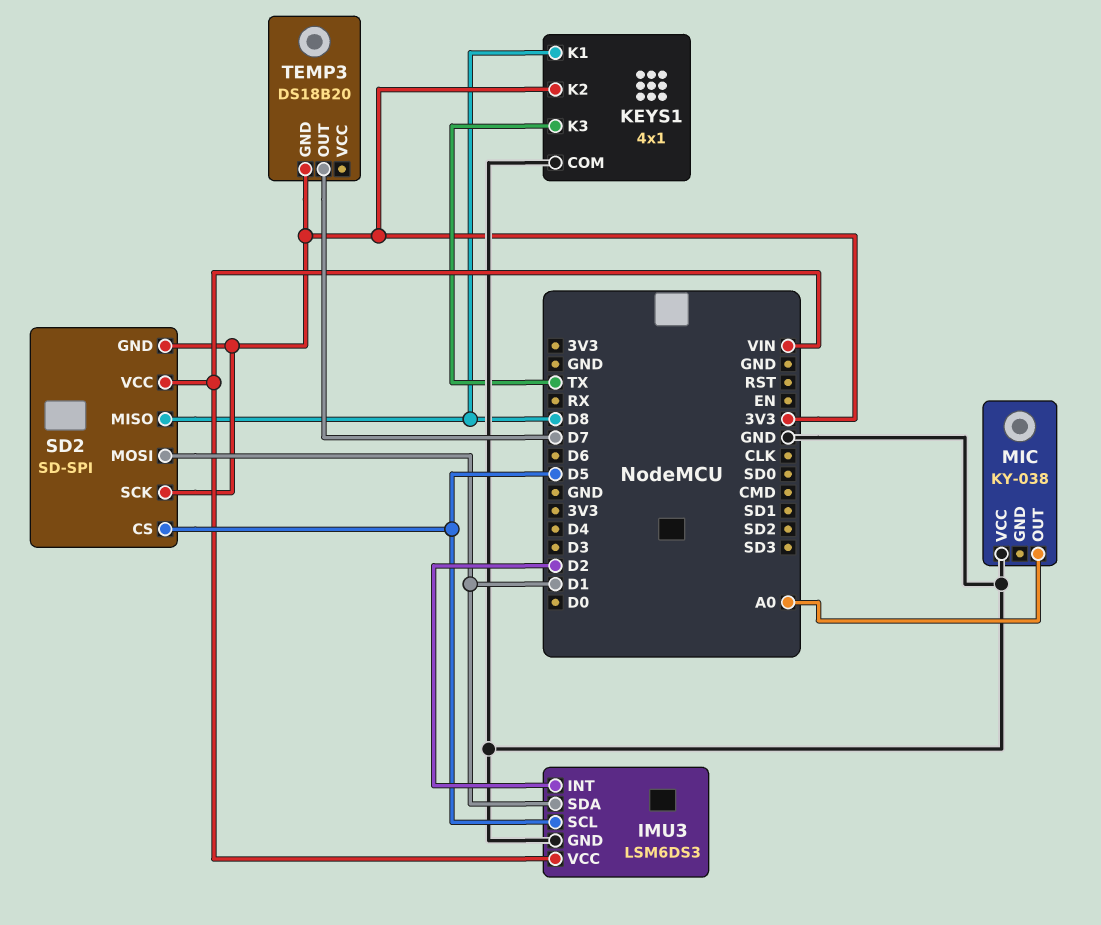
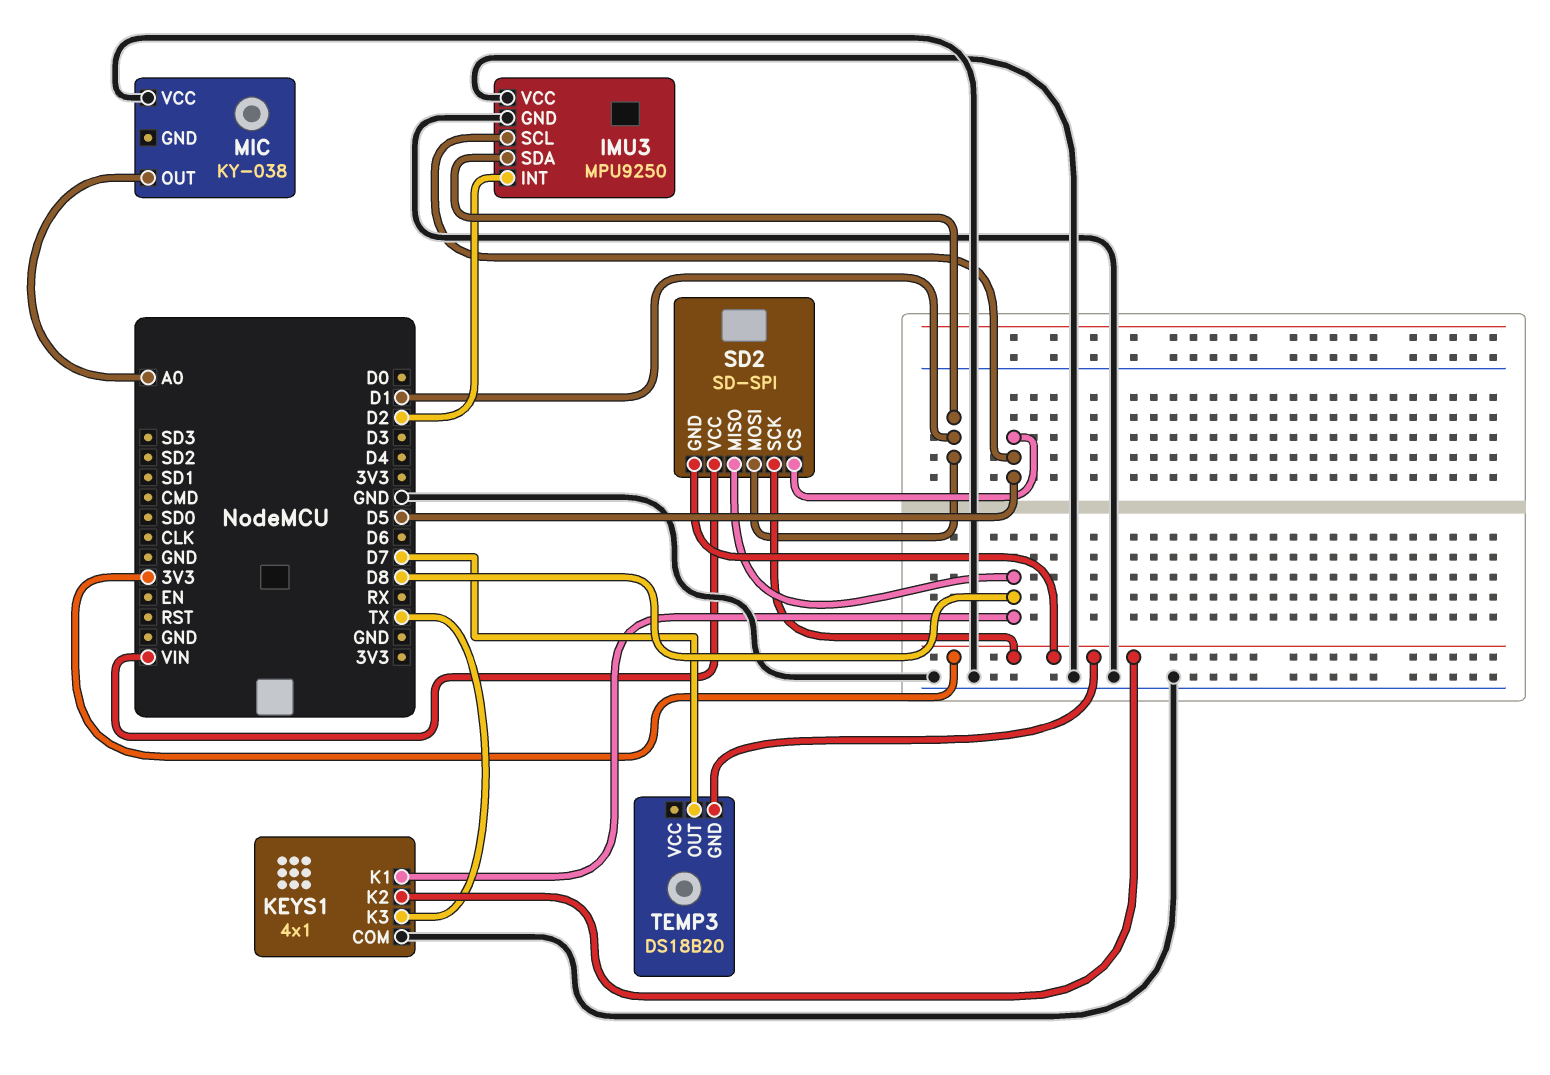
IMU3: LSM6DS3 -> MPU9250
IMU3 pin VCC: VIN -> GND

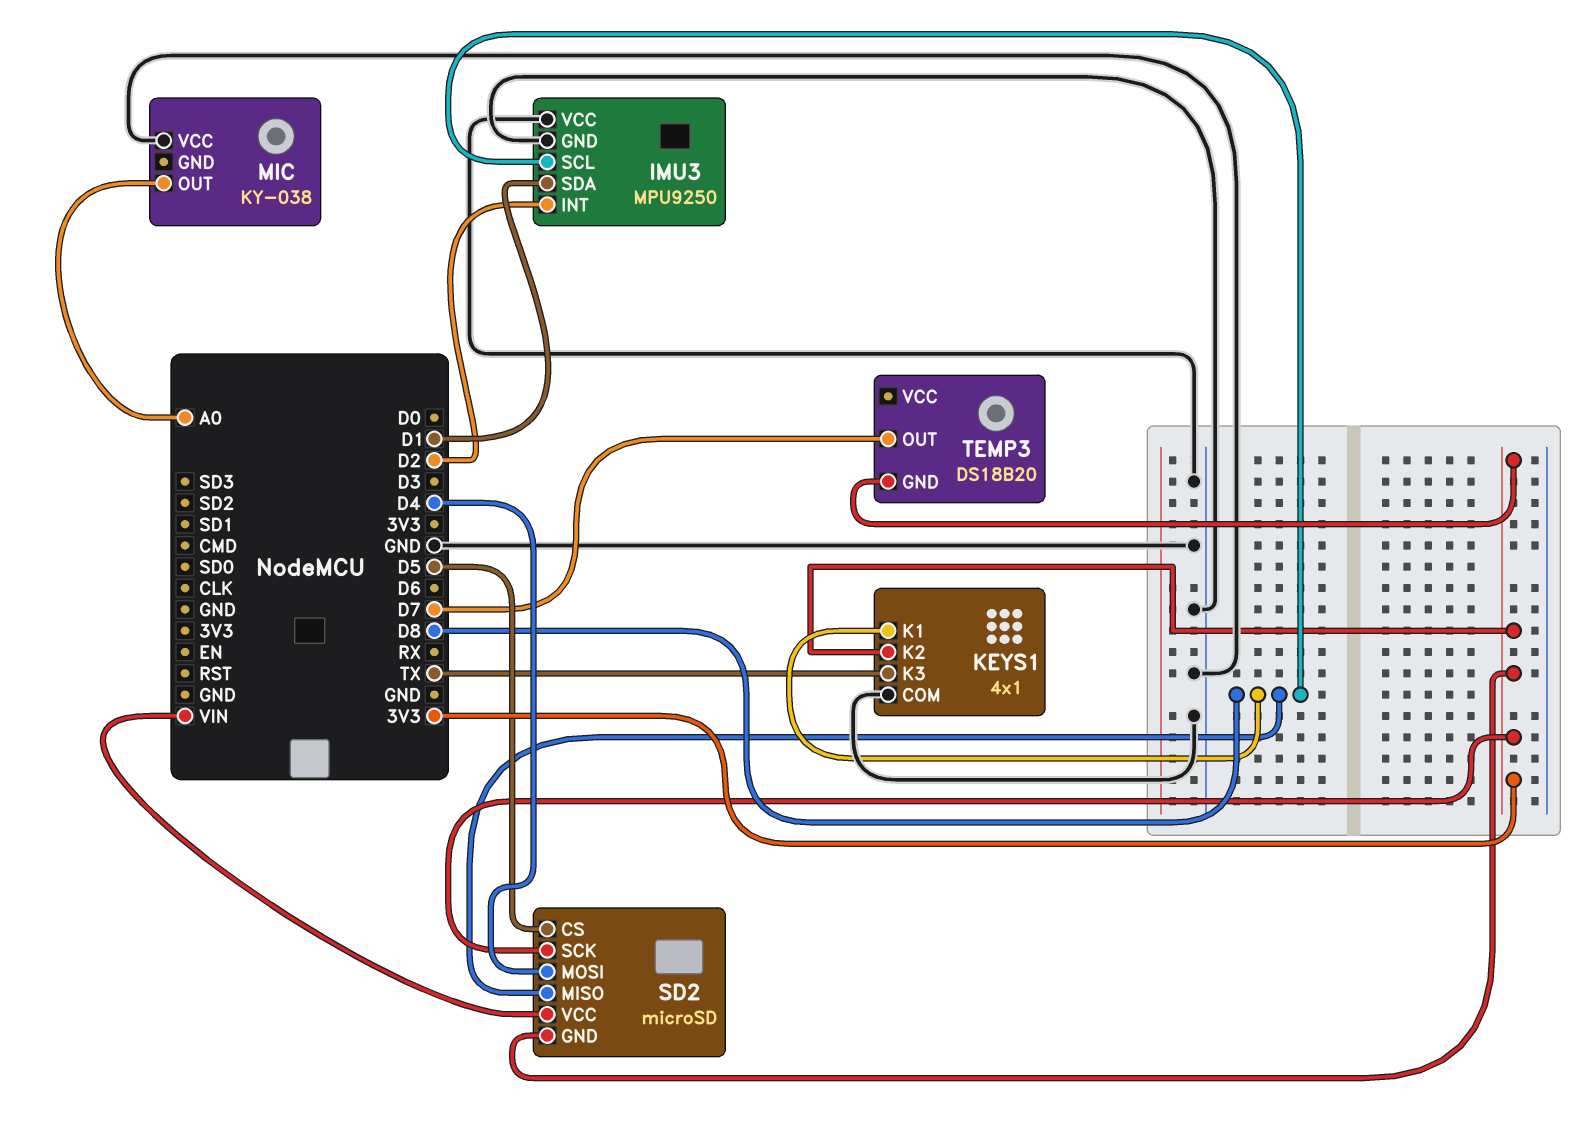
IMU3 pin SCL: D5 -> D8
SD2: SD-SPI -> microSD
SD2 pin MOSI: D1 -> D4

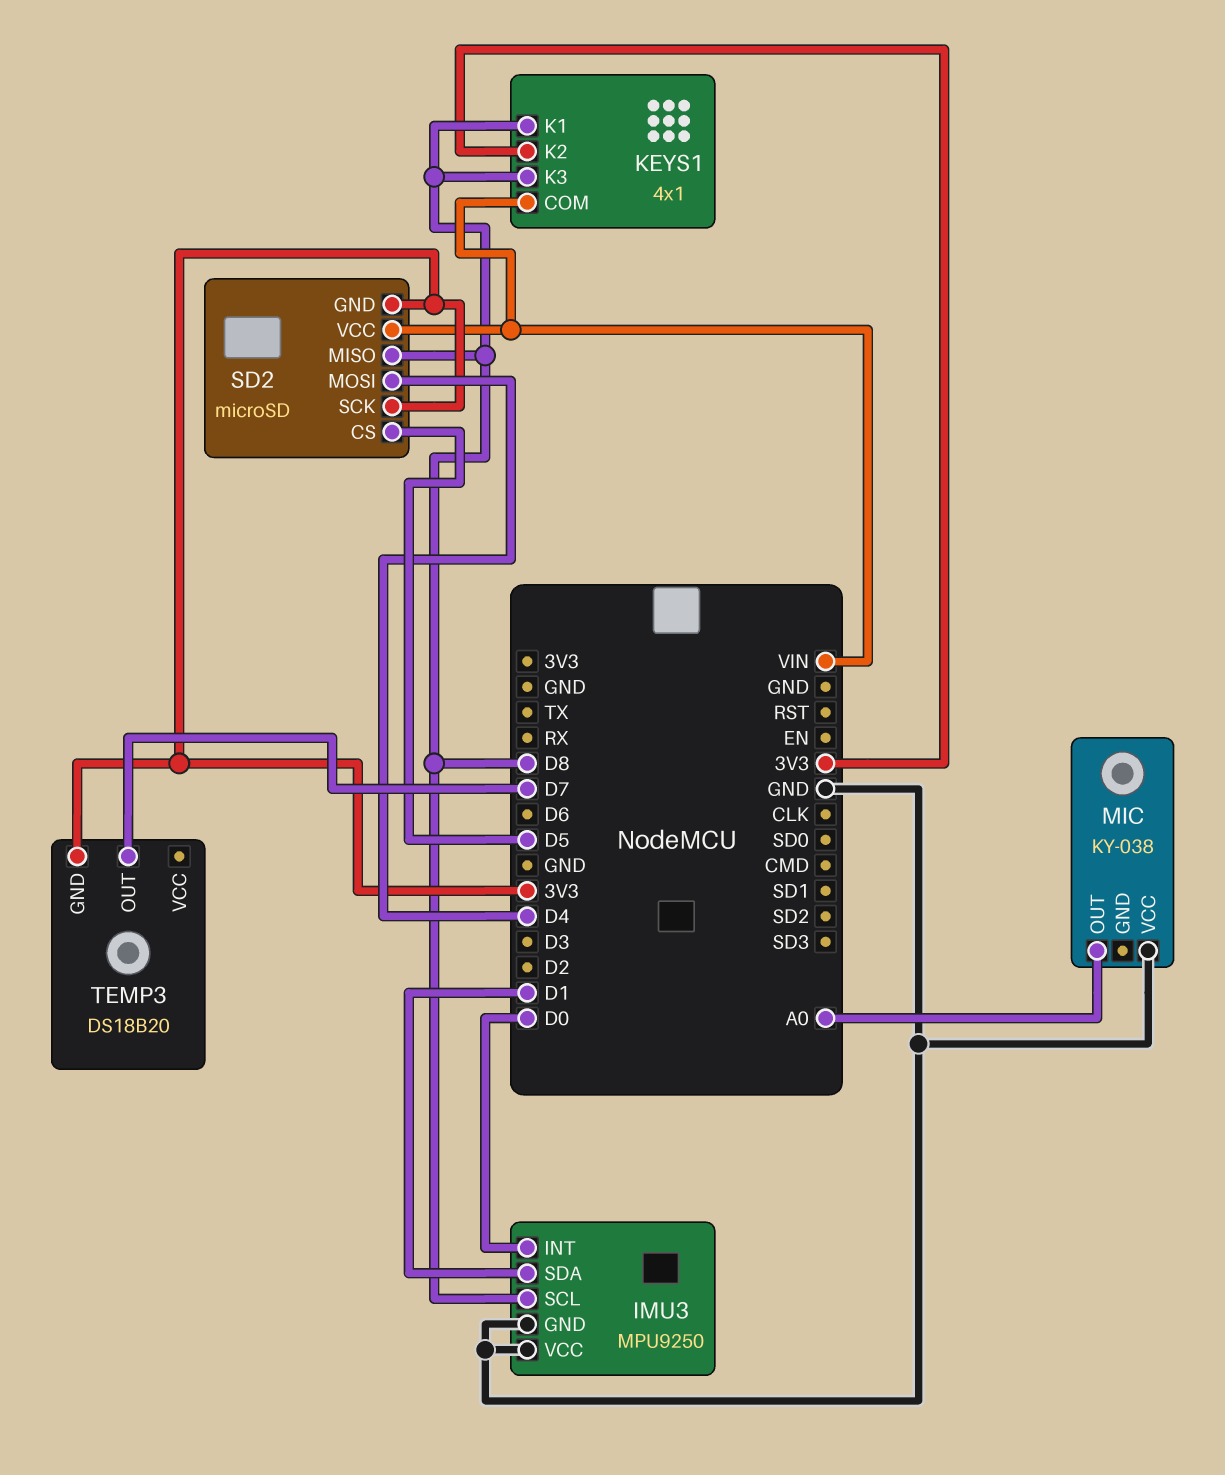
IMU3 pin INT: D2 -> D0
KEYS1 pin COM: GND -> VIN
KEYS1 pin K3: TX -> D8

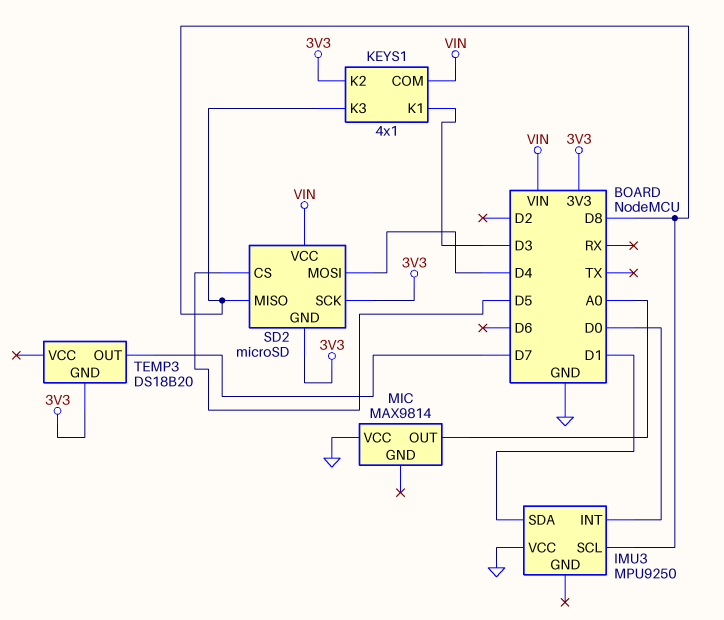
IMU3 pin GND: GND -> none
KEYS1 pin K1: D8 -> D3
MIC: KY-038 -> MAX9814

